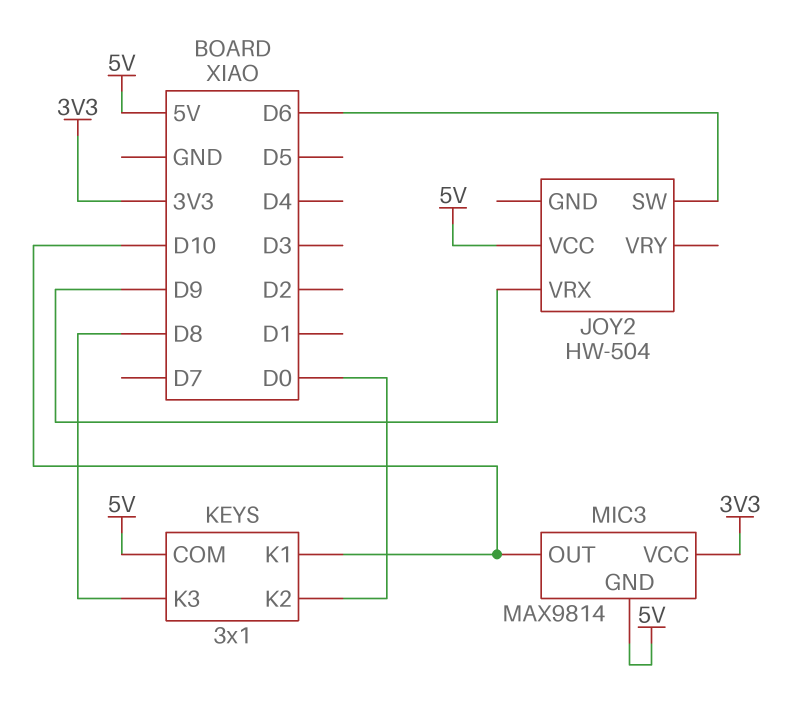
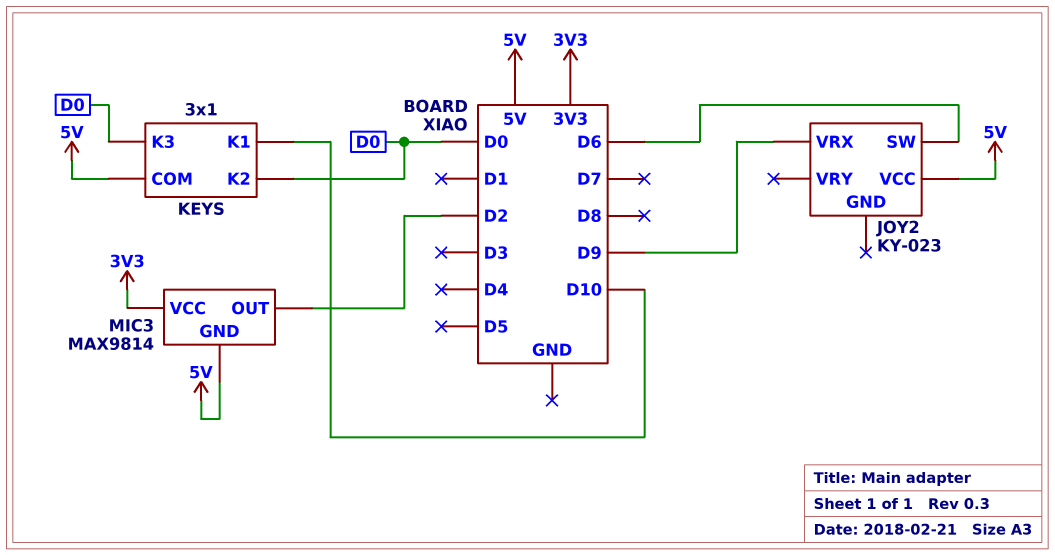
JOY2: HW-504 -> KY-023
KEYS pin K3: D8 -> D0
MIC3 pin OUT: D10 -> D2

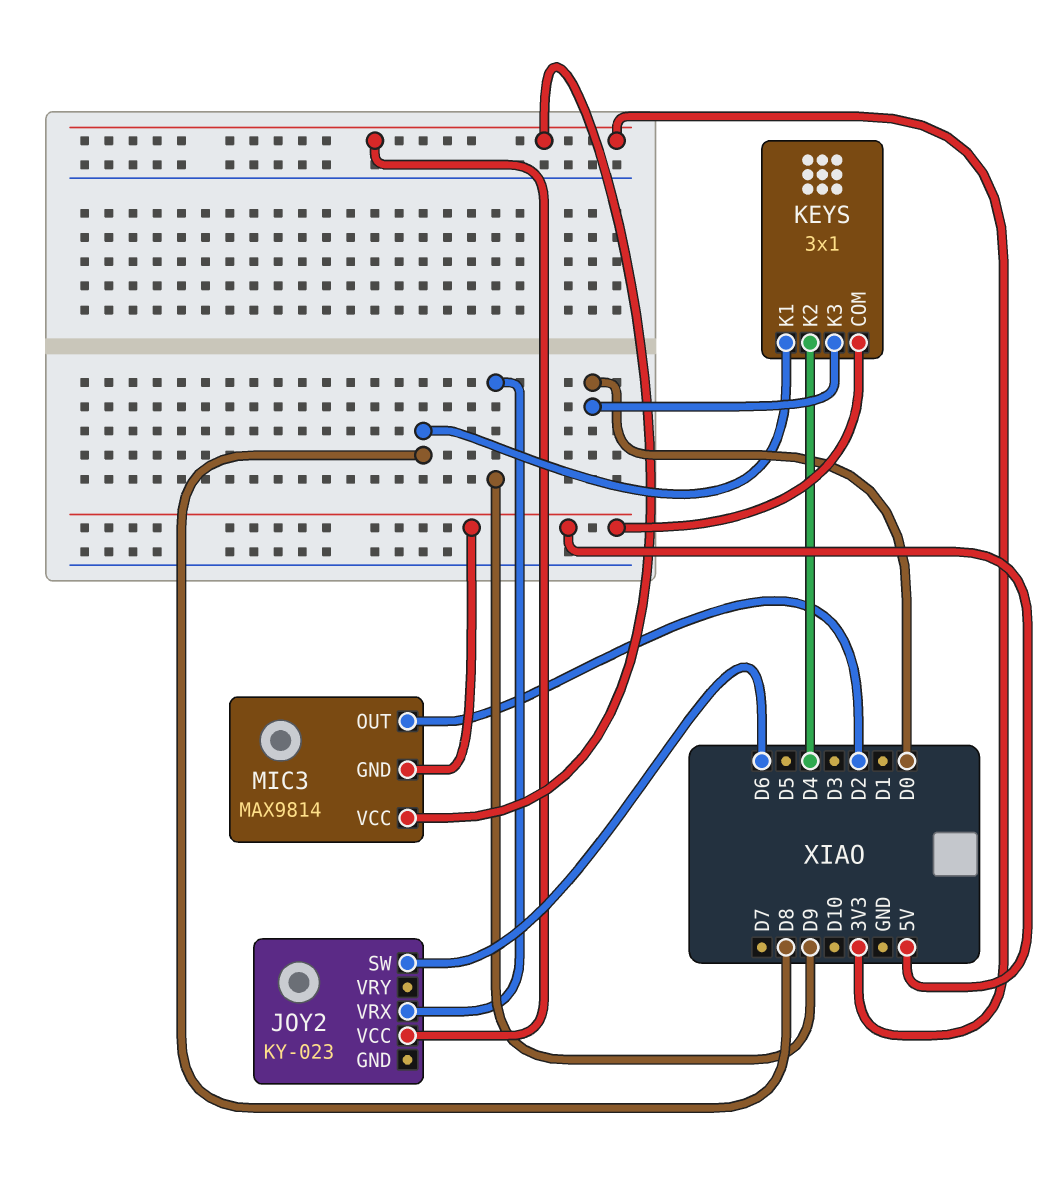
JOY2 pin VCC: 5V -> 3V3
KEYS pin K1: D10 -> D8
KEYS pin K2: D0 -> D4

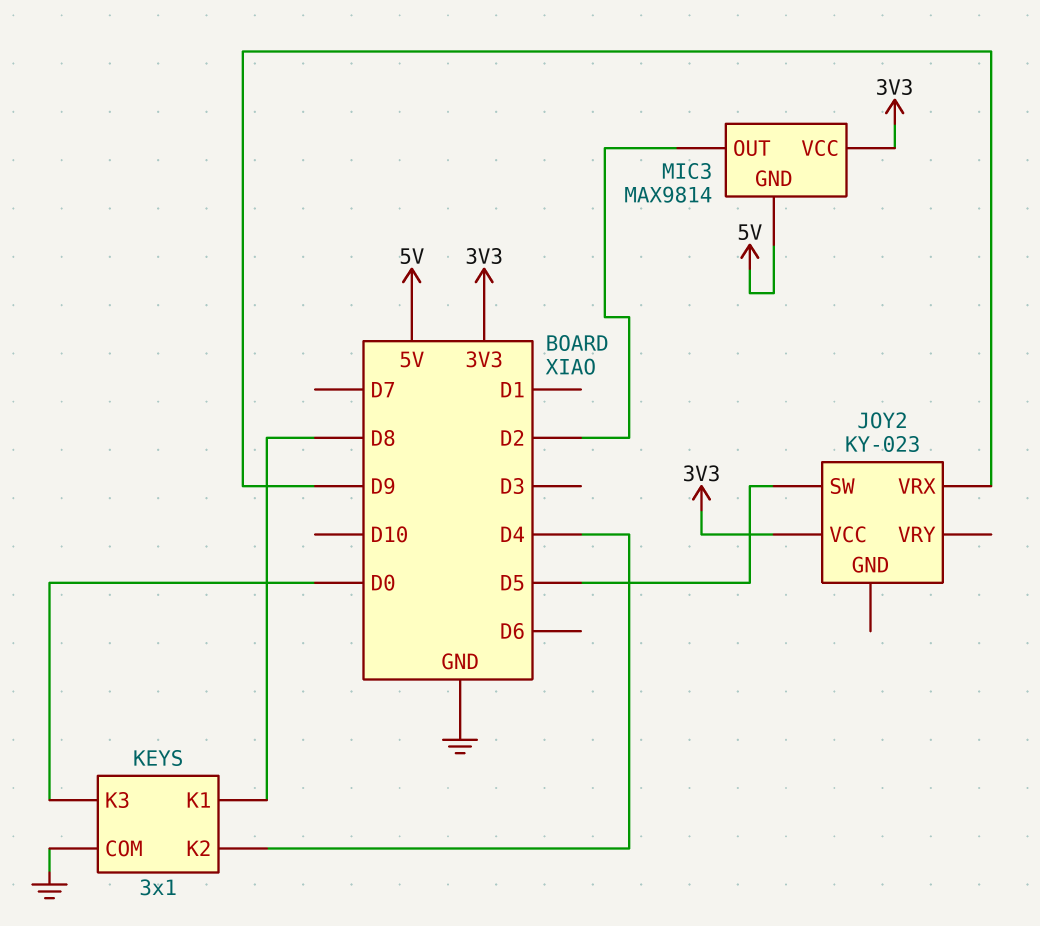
JOY2 pin SW: D6 -> D5
KEYS pin COM: 5V -> GND

